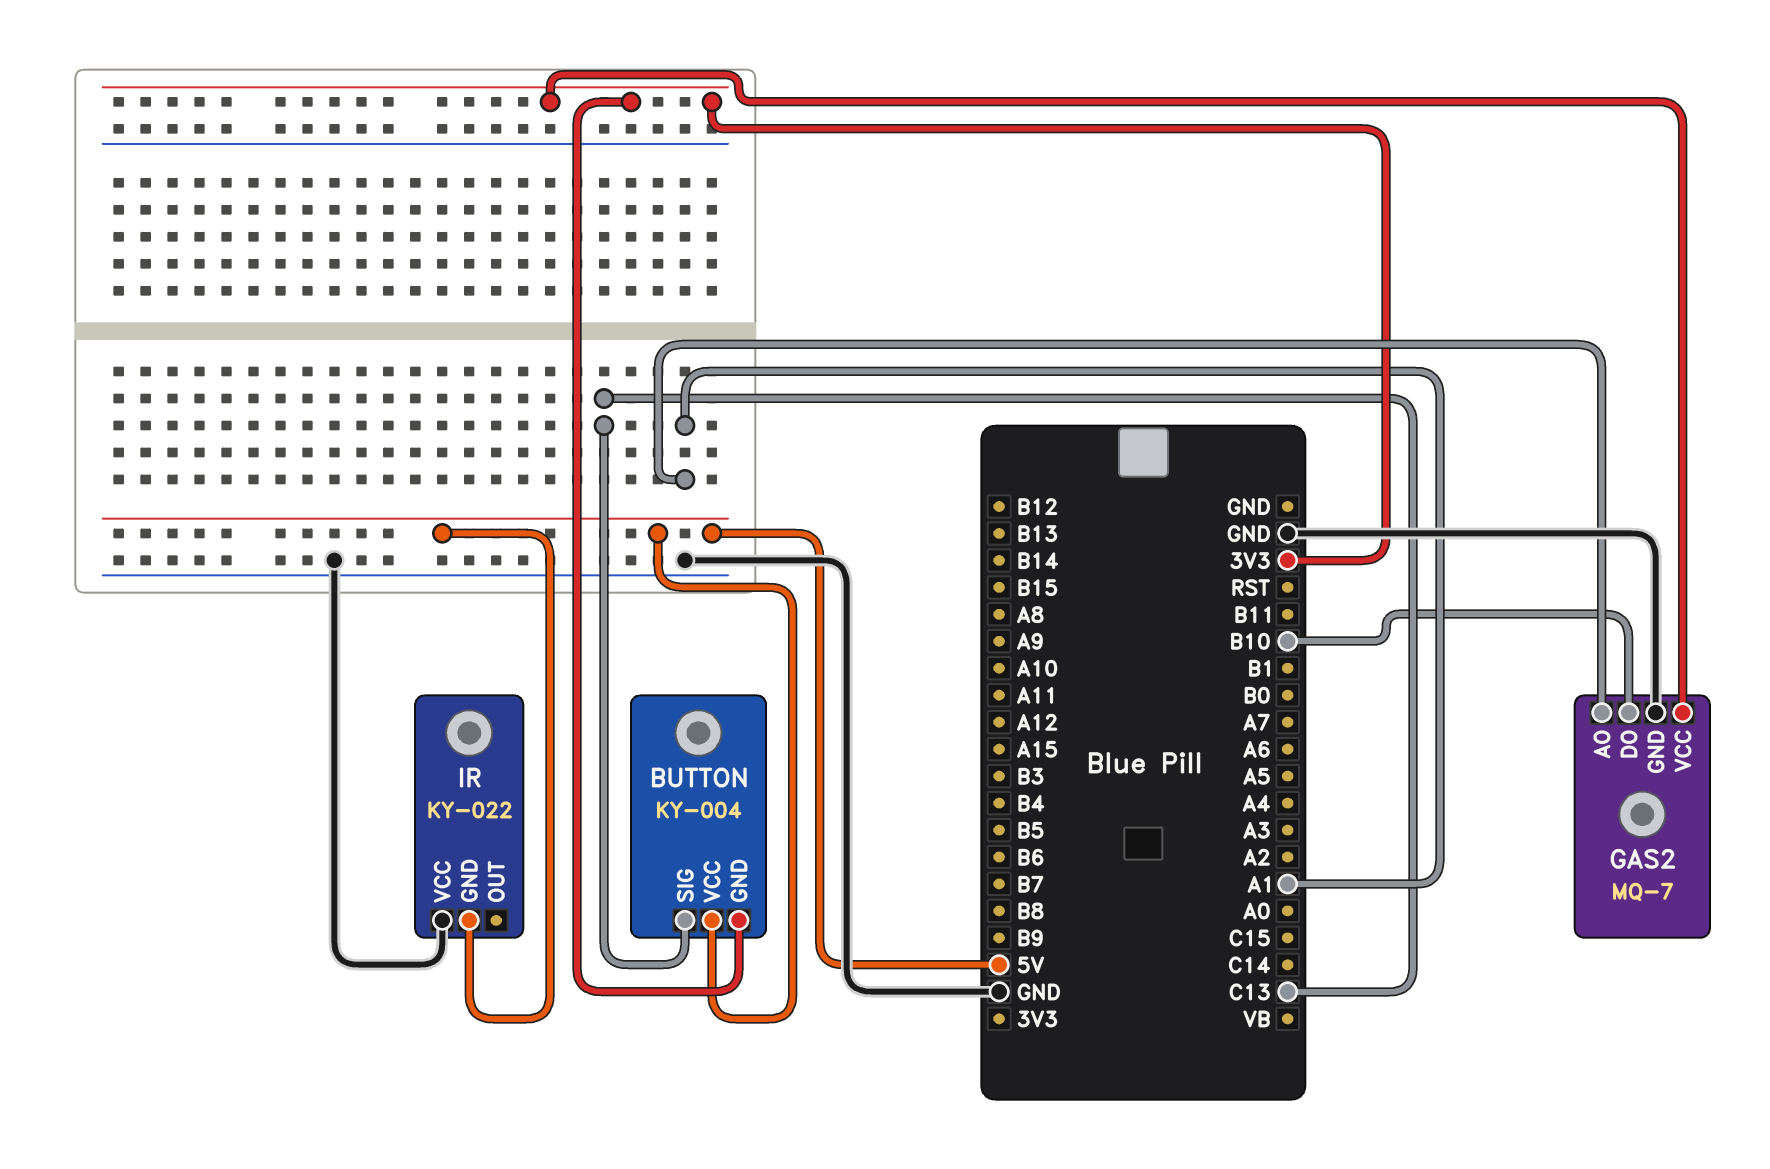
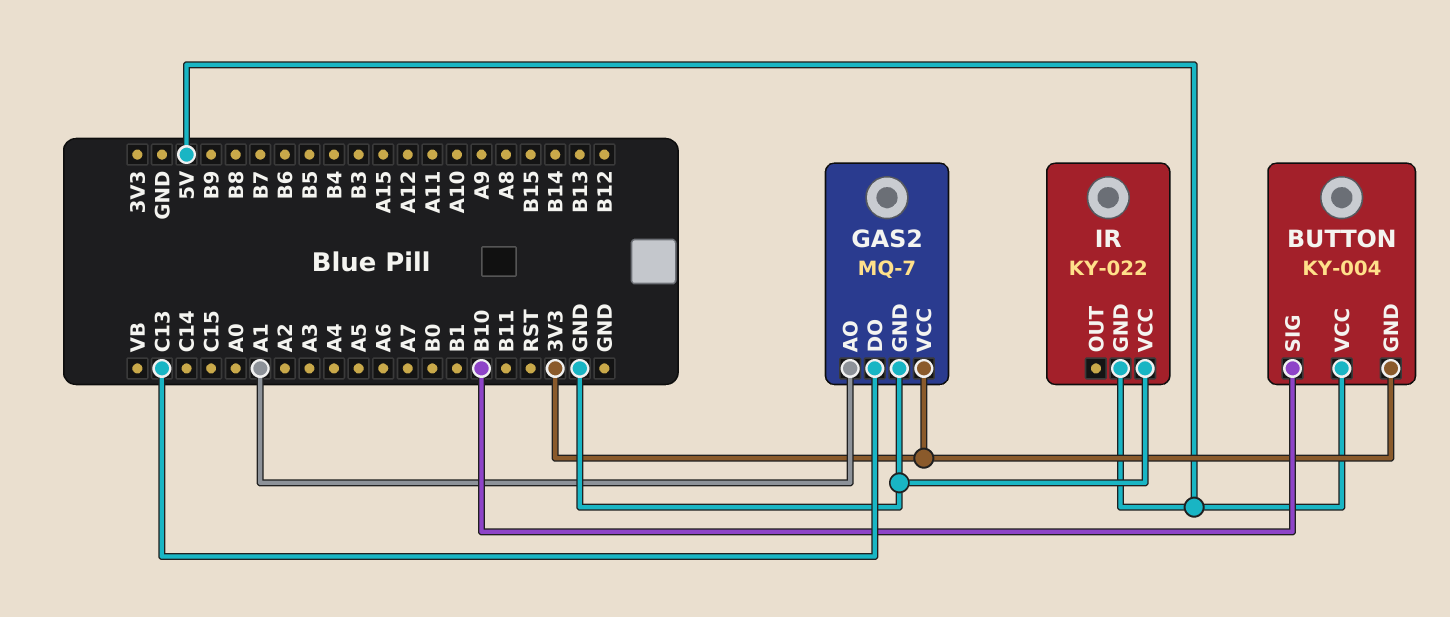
BUTTON pin SIG: C13 -> B10
GAS2 pin DO: B10 -> C13

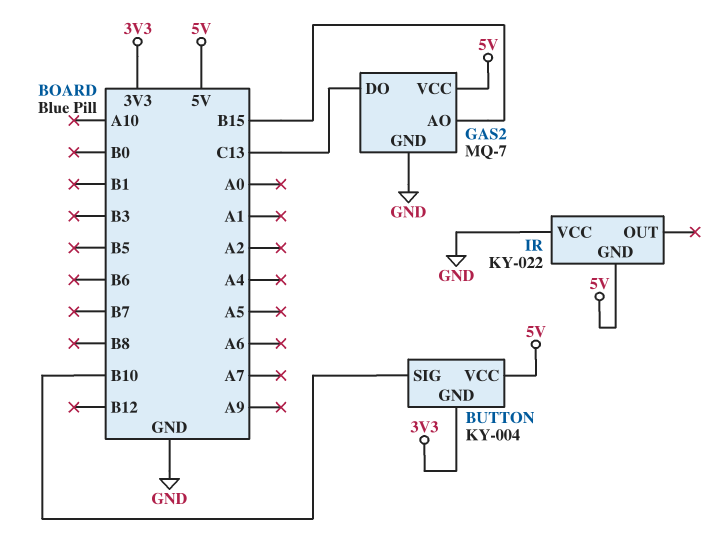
GAS2 pin AO: A1 -> B15
GAS2 pin VCC: 3V3 -> 5V

